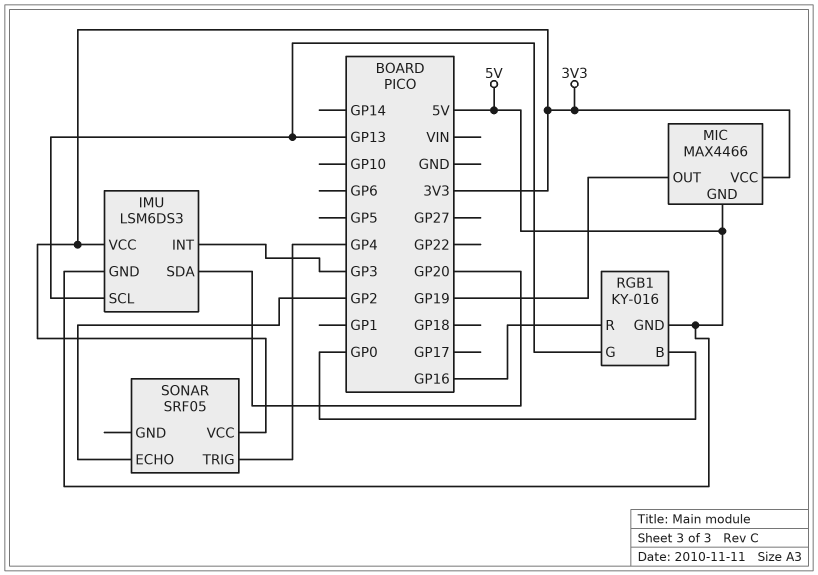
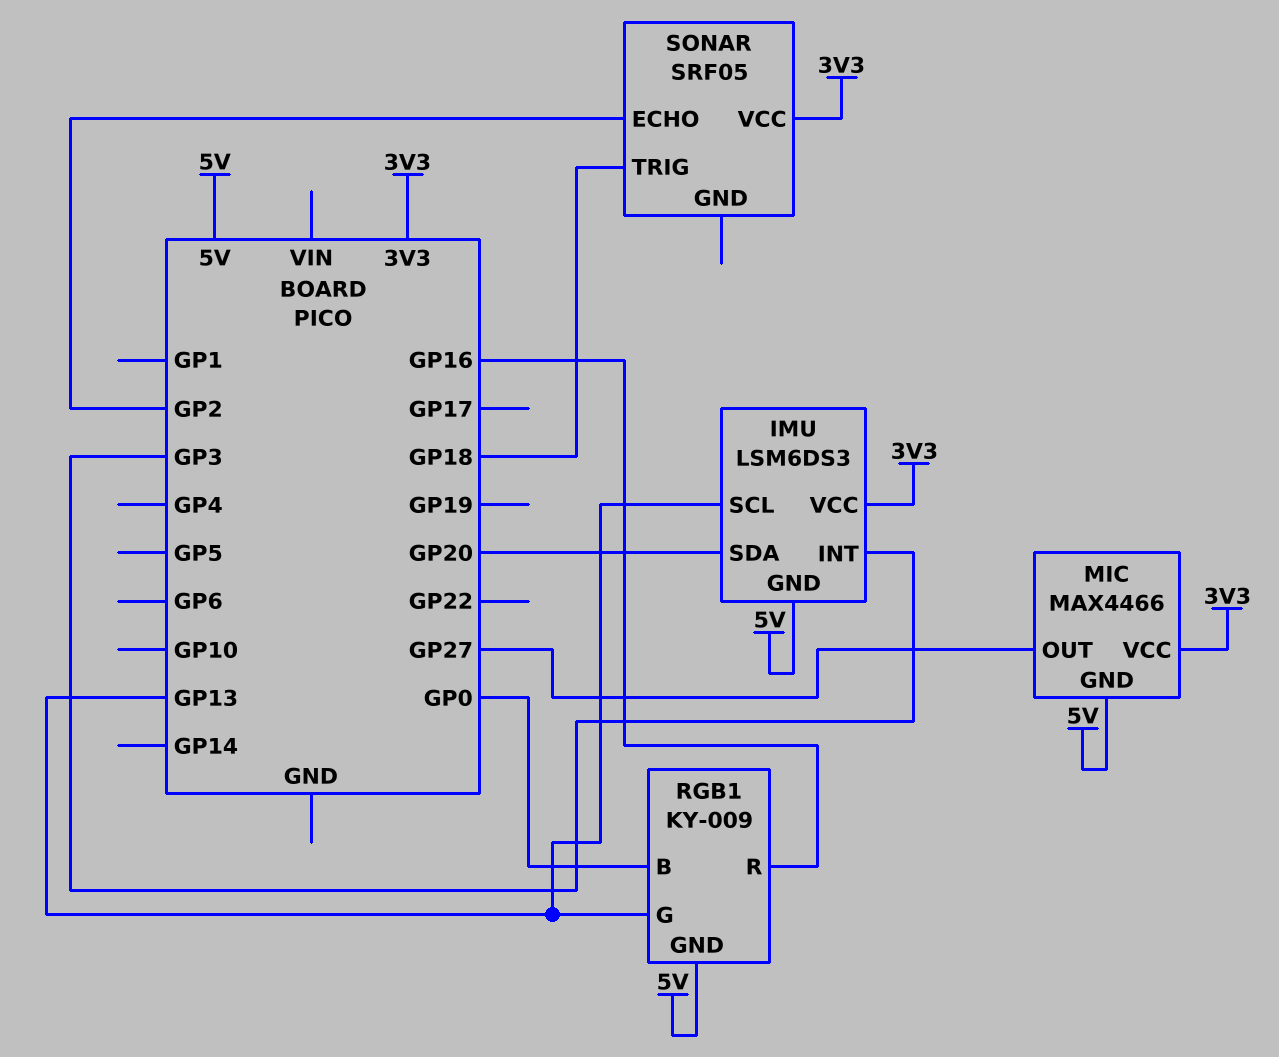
MIC pin OUT: GP19 -> GP27
RGB1: KY-016 -> KY-009
SONAR pin TRIG: GP4 -> GP18

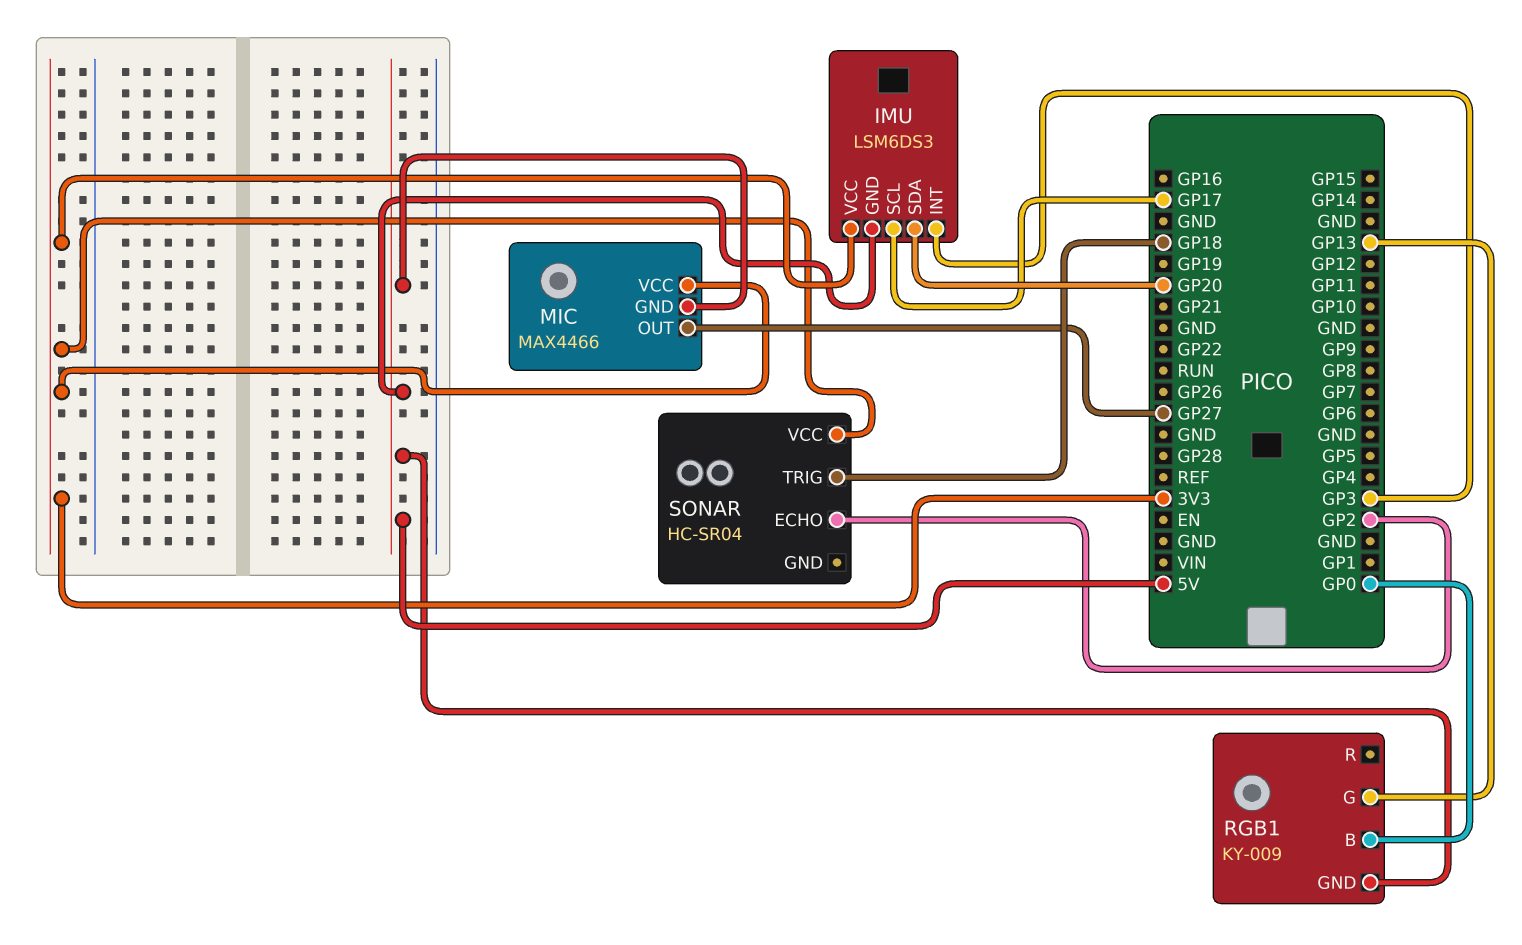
IMU pin SCL: GP13 -> GP17
RGB1 pin R: GP16 -> none
SONAR: SRF05 -> HC-SR04

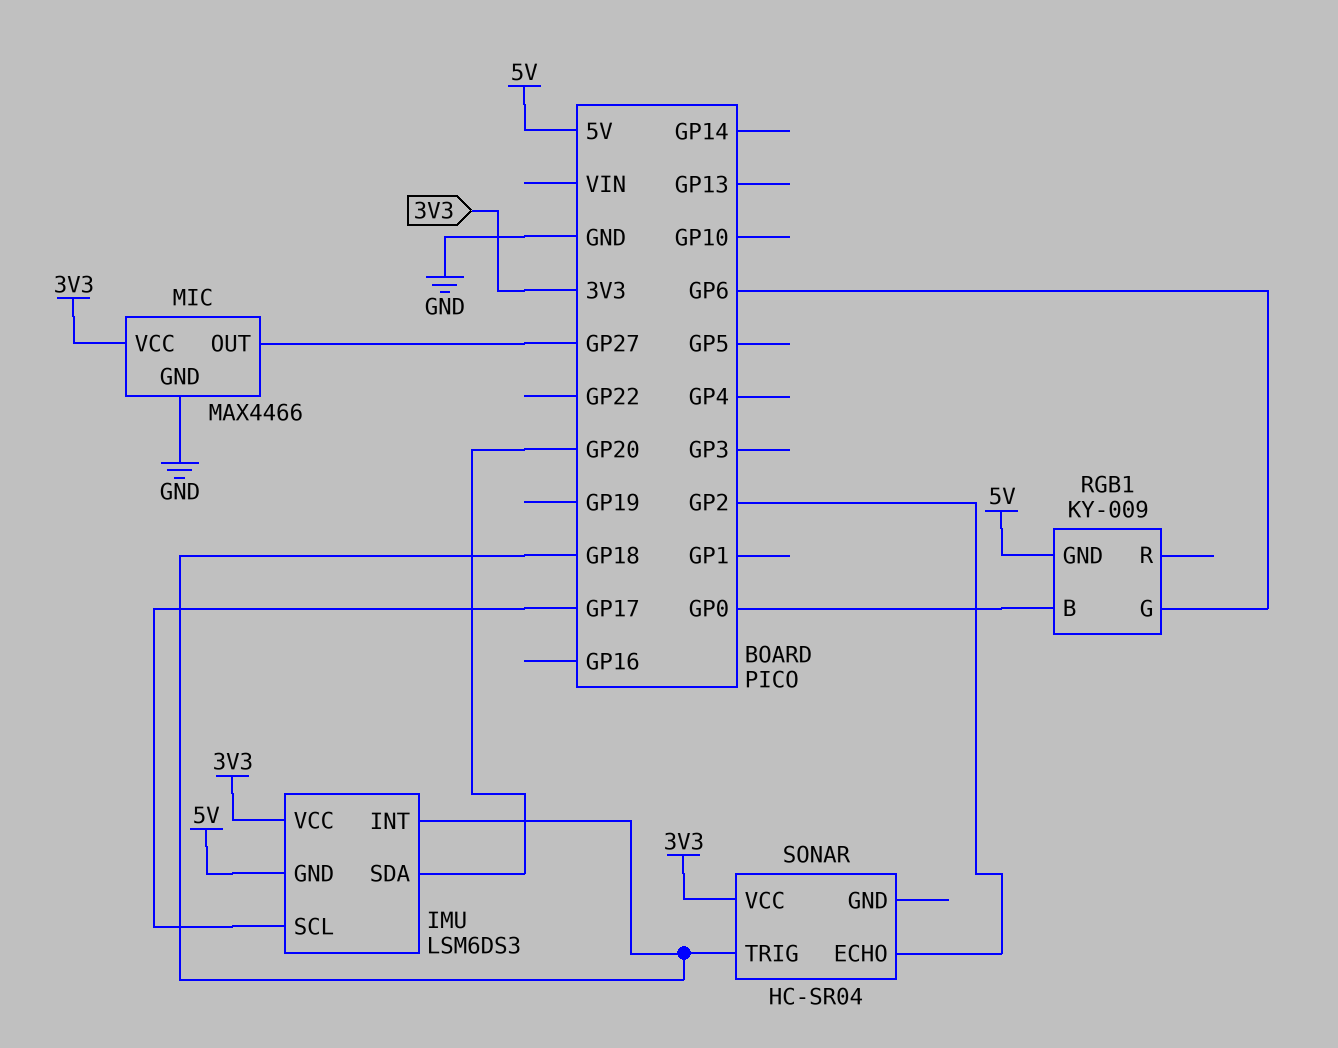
IMU pin INT: GP3 -> GP18
MIC pin GND: 5V -> GND
RGB1 pin G: GP13 -> GP6

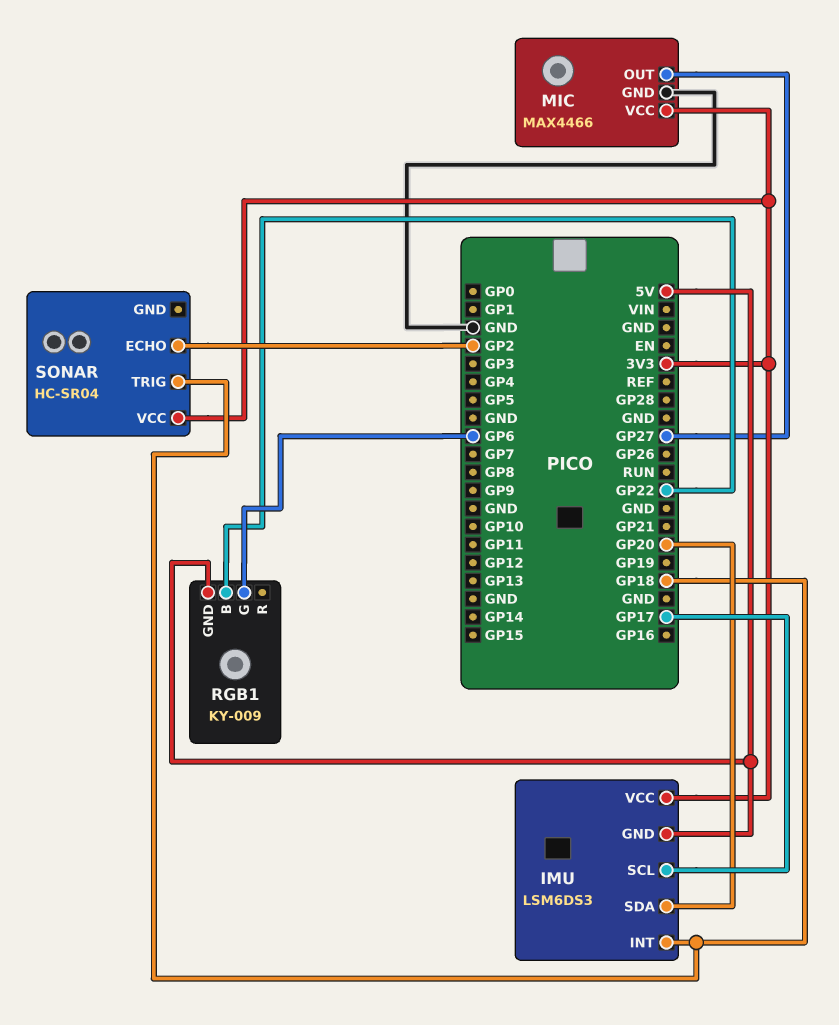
RGB1 pin B: GP0 -> GP22

